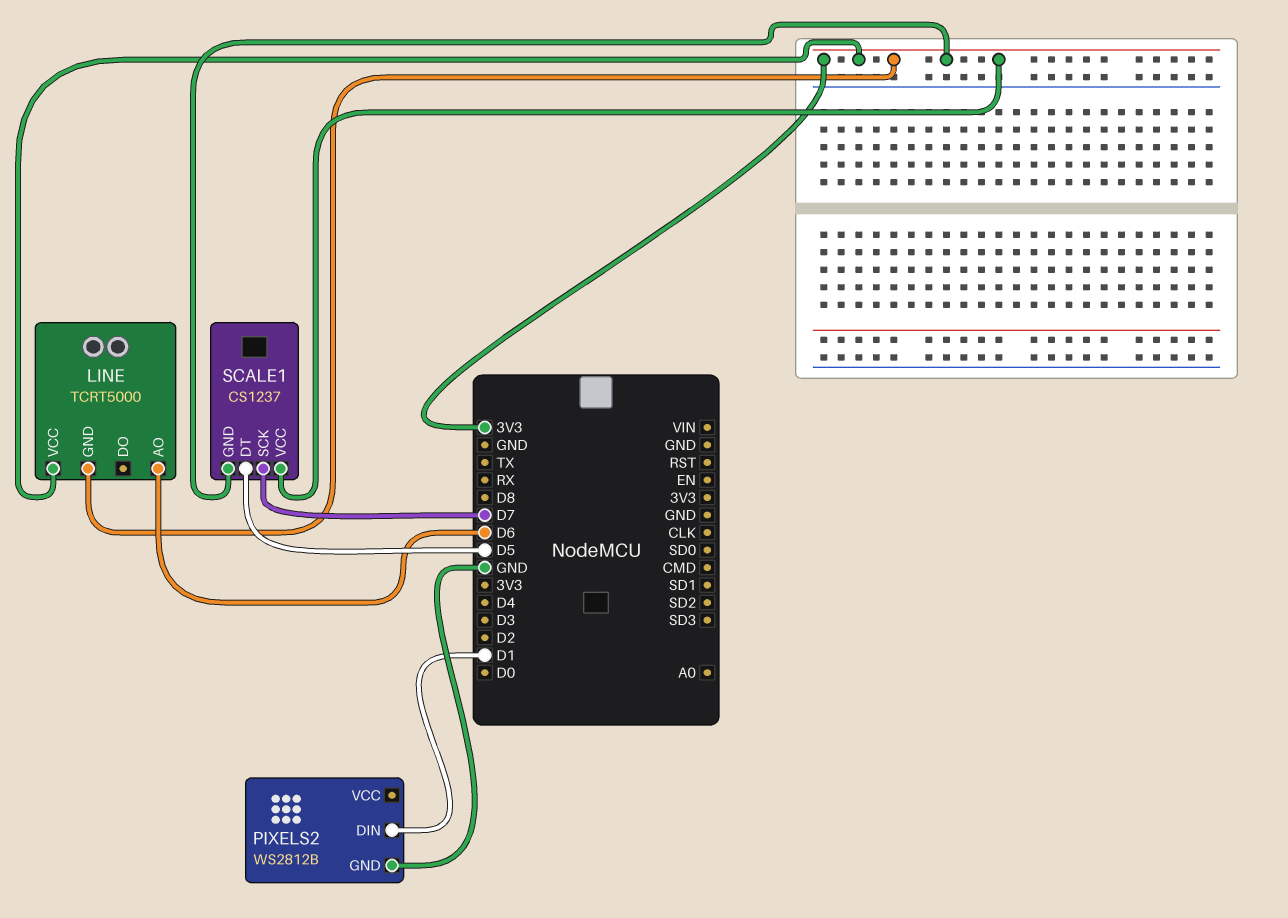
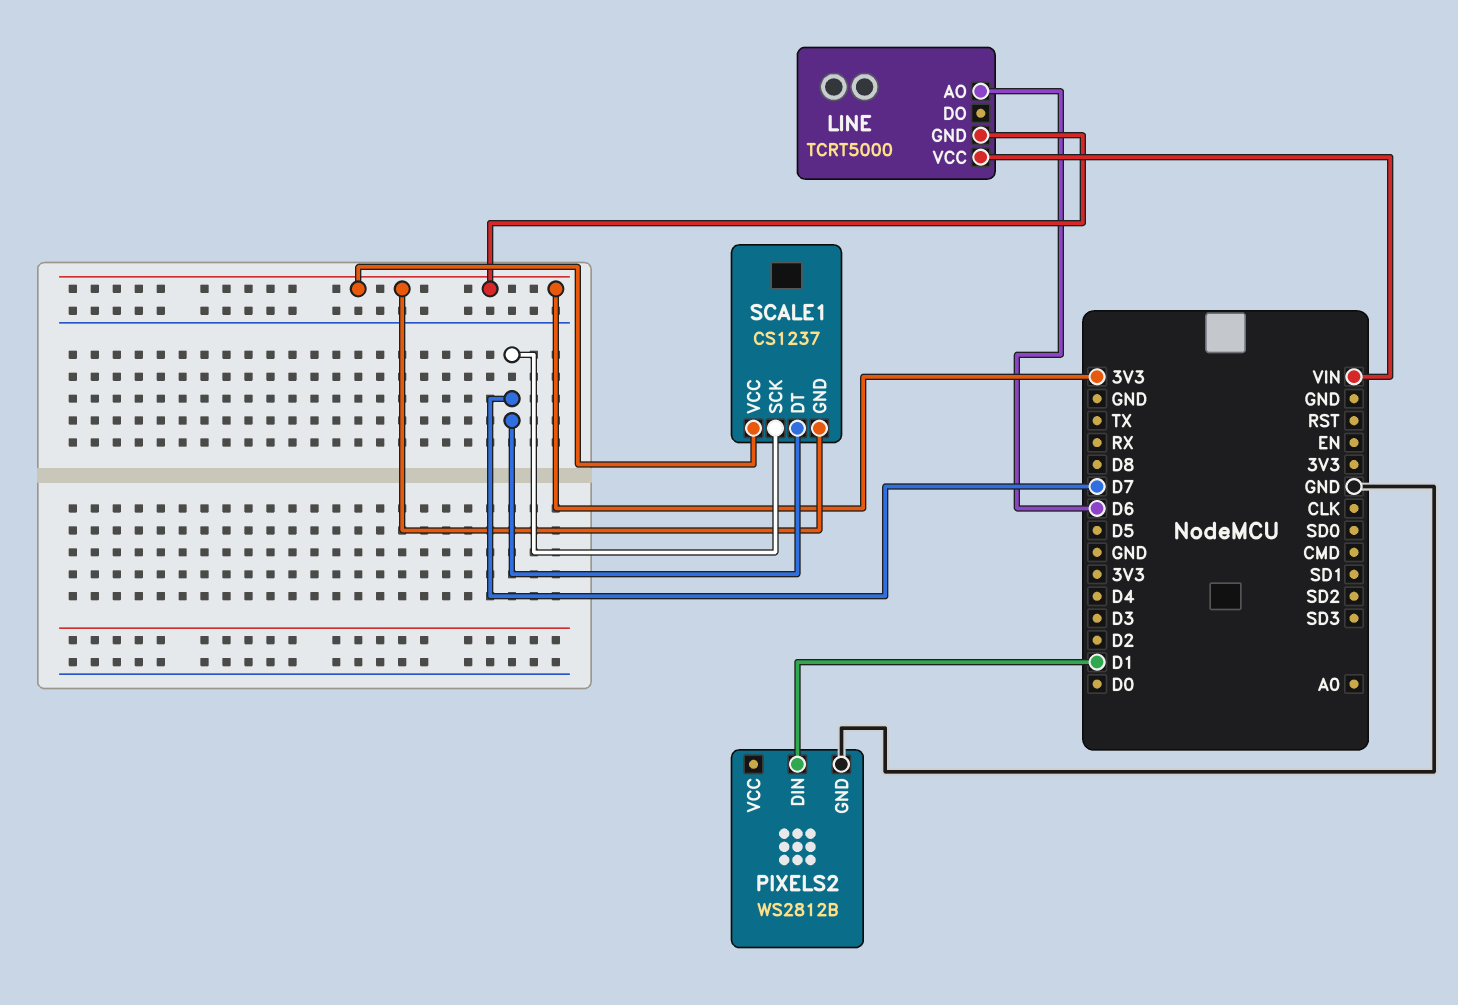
LINE pin VCC: 3V3 -> VIN
SCALE1 pin DT: D5 -> D7

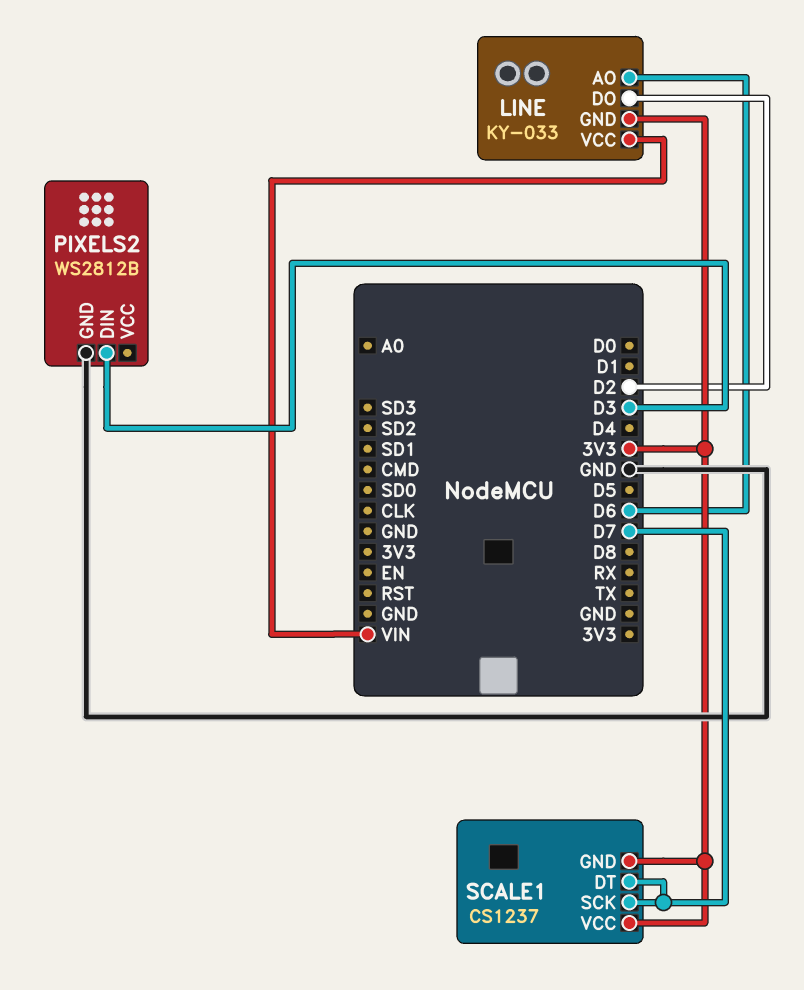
LINE: TCRT5000 -> KY-033
LINE pin DO: none -> D2
PIXELS2 pin DIN: D1 -> D3

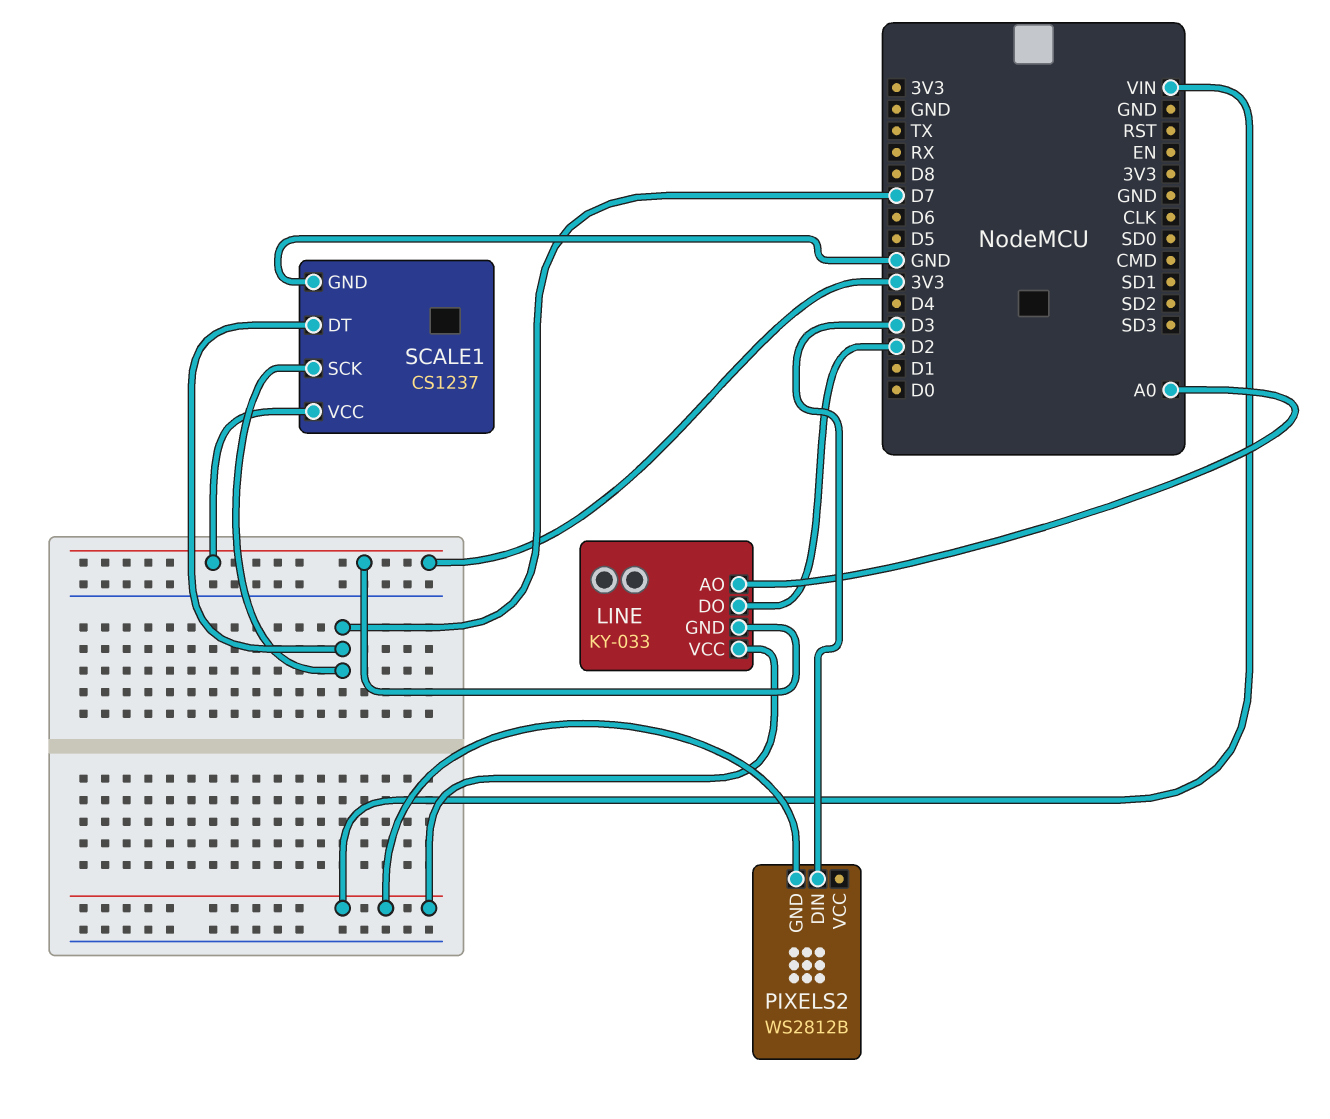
LINE pin AO: D6 -> A0
PIXELS2 pin GND: GND -> VIN
SCALE1 pin GND: 3V3 -> GND

